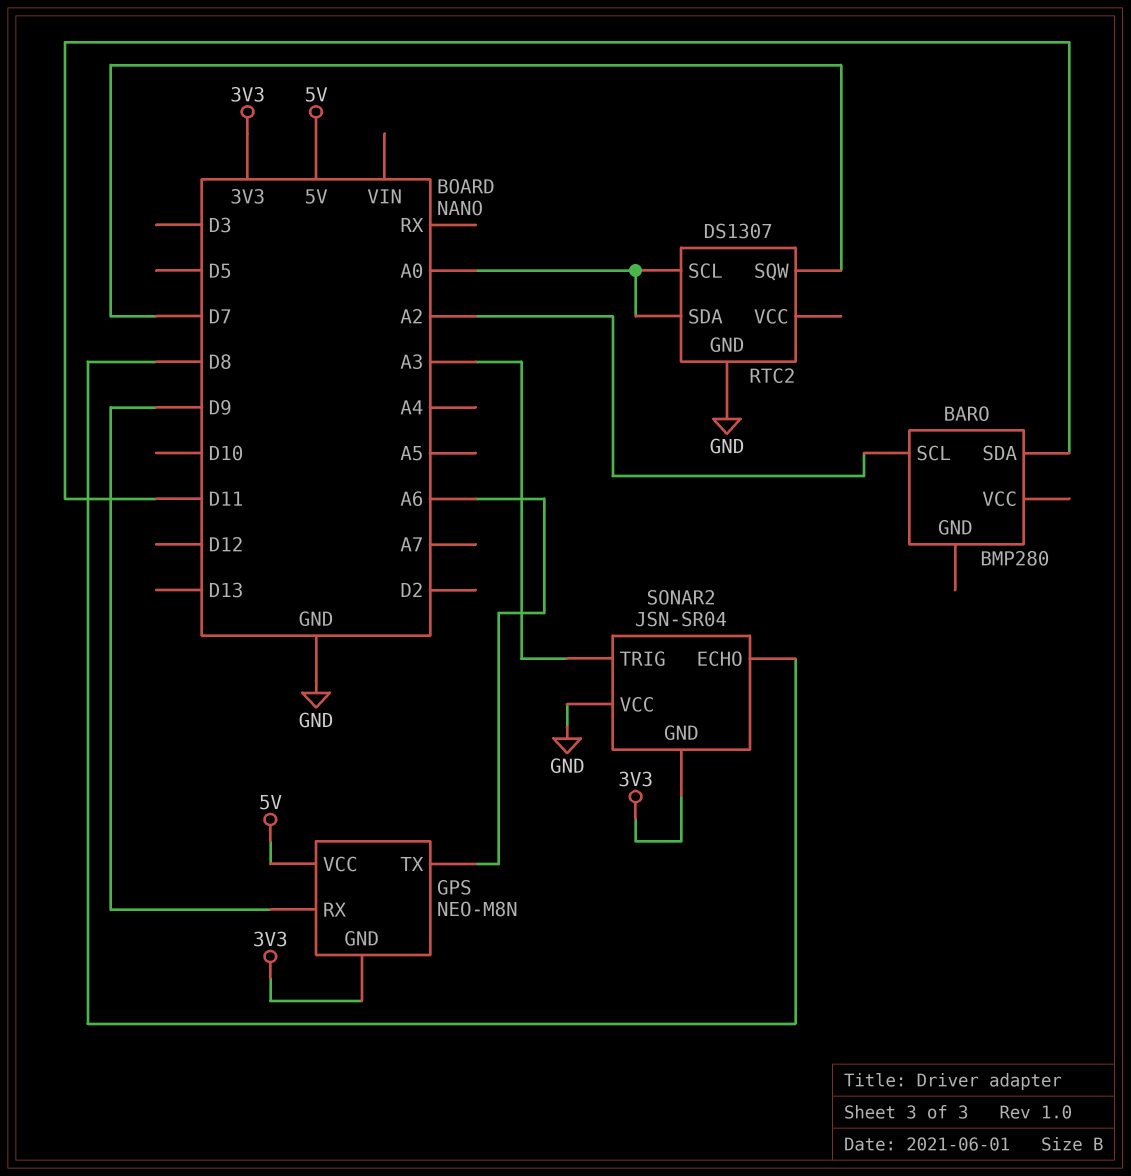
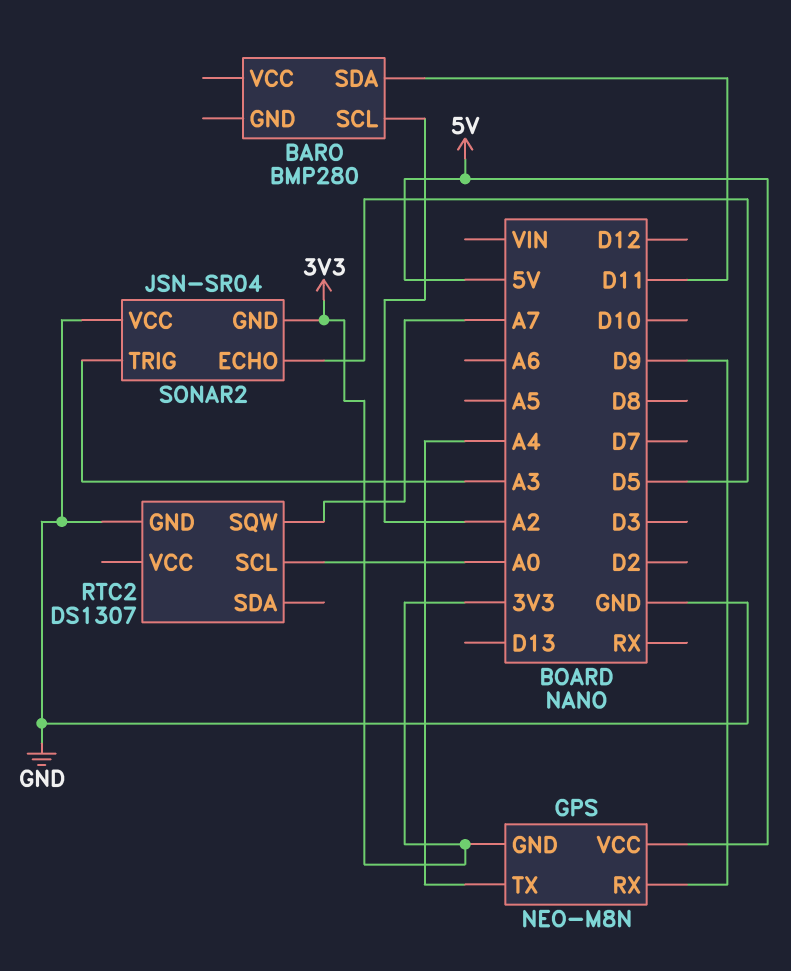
GPS pin TX: A6 -> A4
RTC2 pin SDA: A0 -> none
RTC2 pin SQW: D7 -> A7
SONAR2 pin ECHO: D8 -> D5

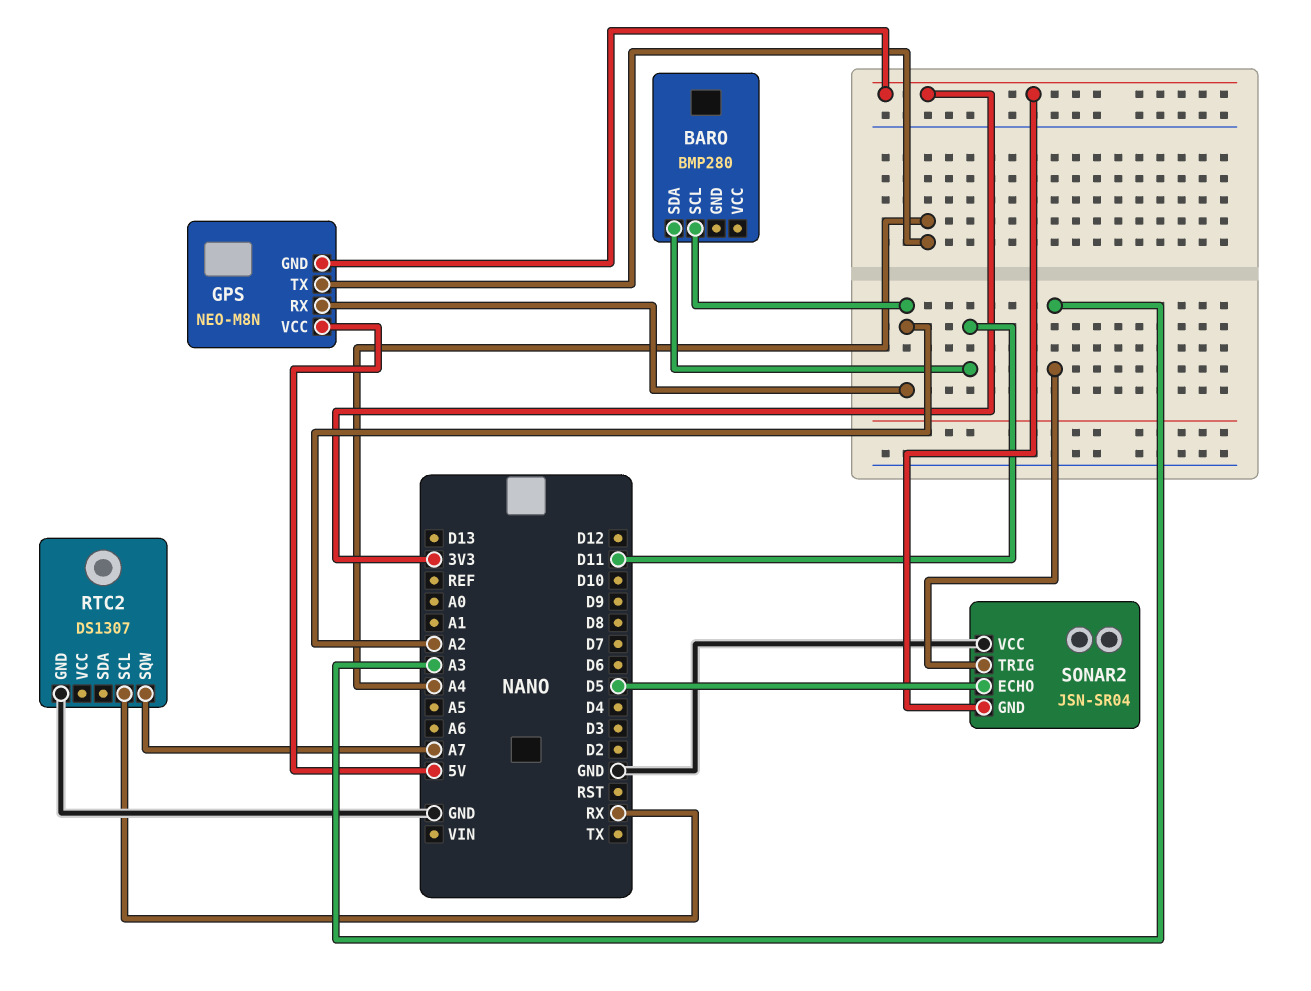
GPS pin RX: D9 -> A2
RTC2 pin SCL: A0 -> RX

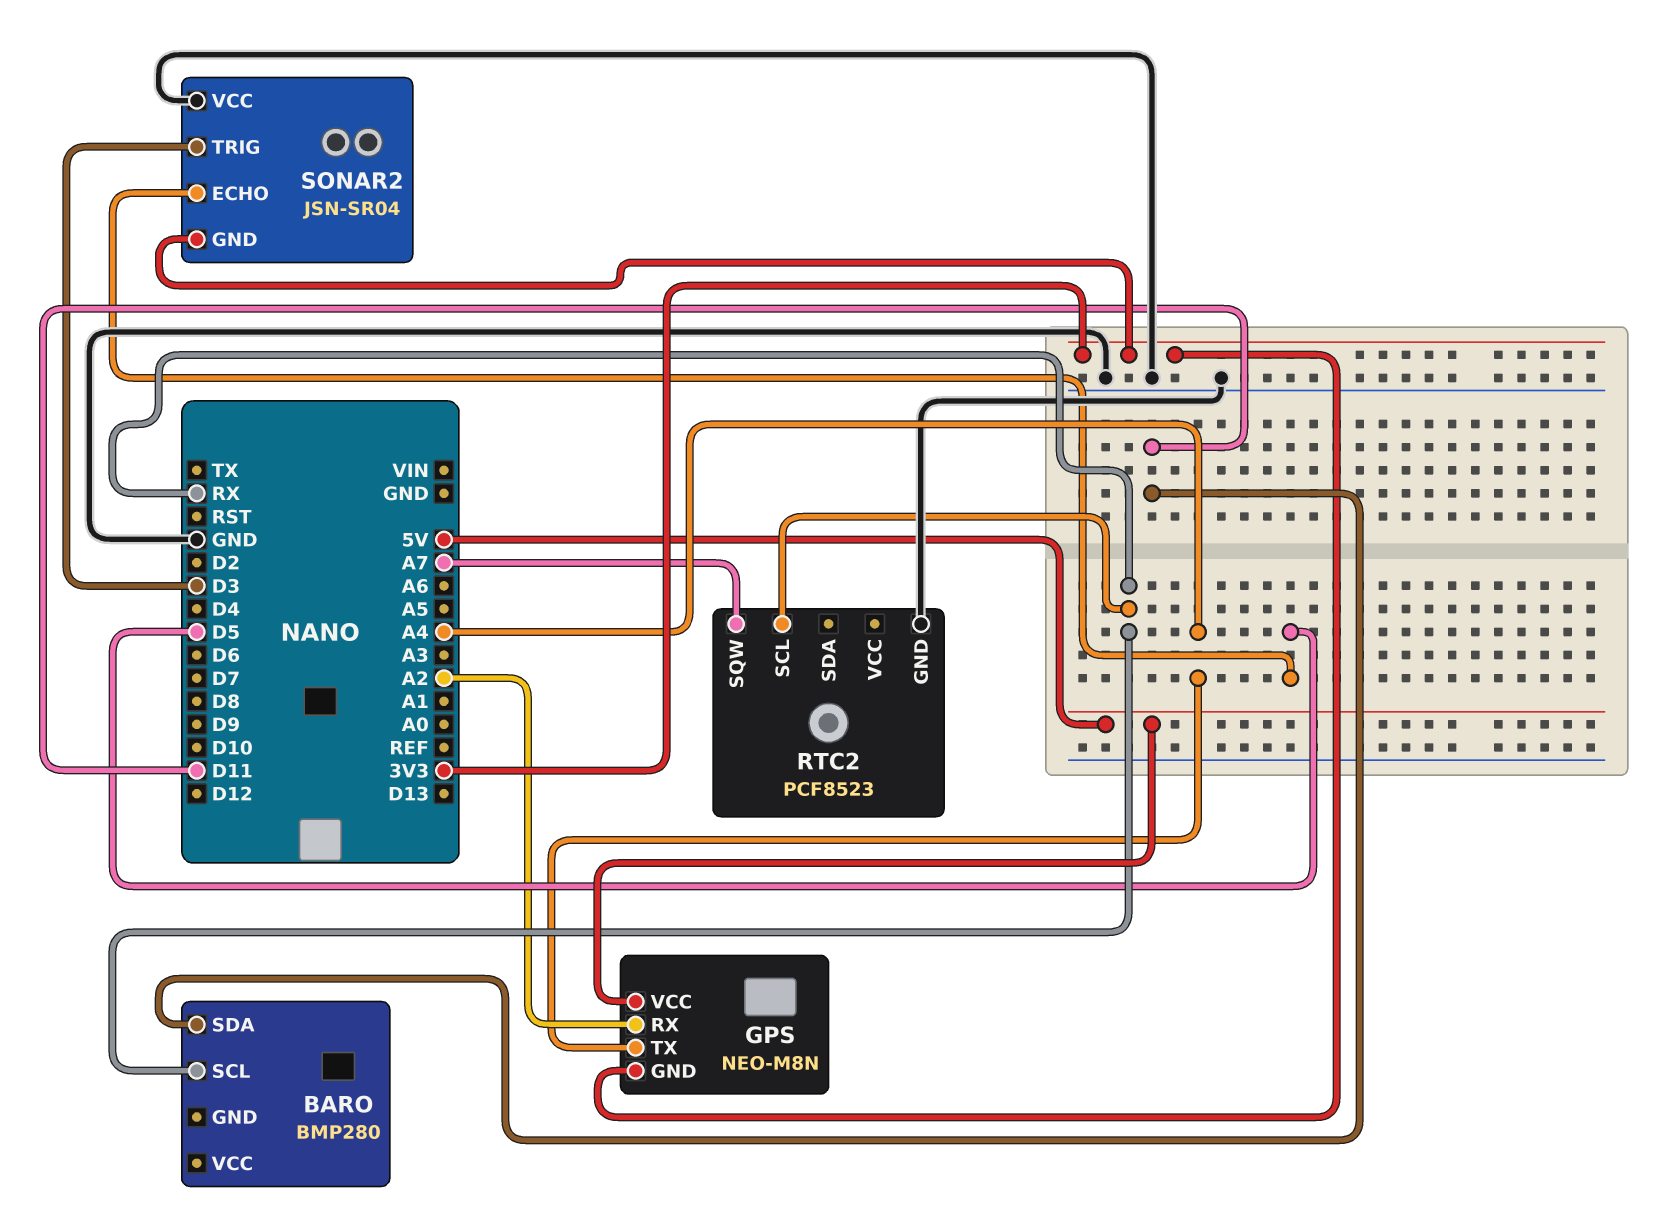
BARO pin SCL: A2 -> RX
RTC2: DS1307 -> PCF8523
SONAR2 pin TRIG: A3 -> D3

